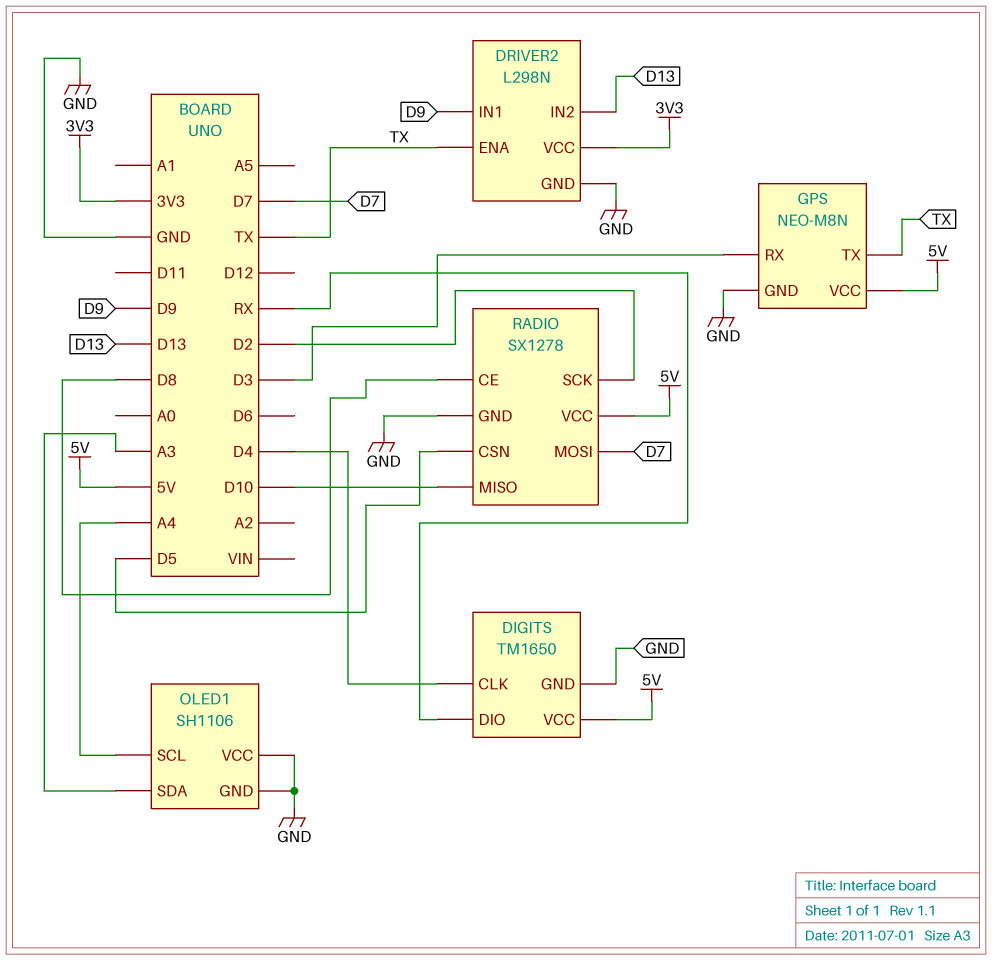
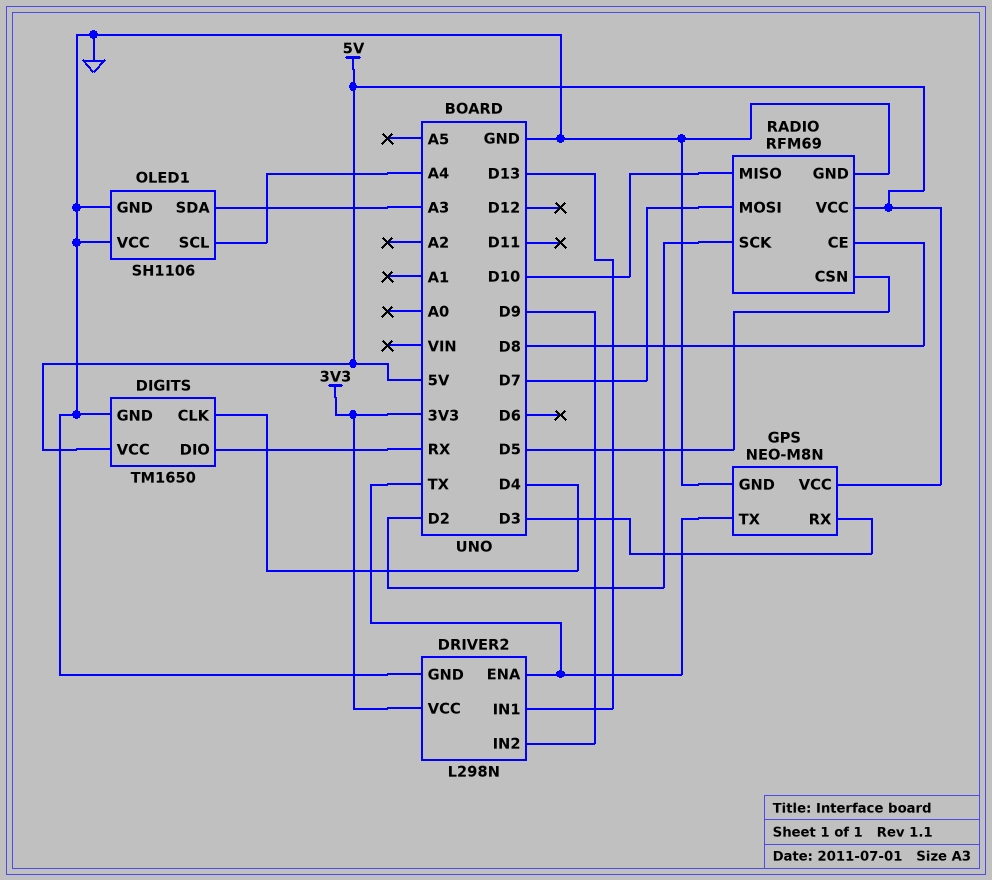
DRIVER2 pin IN1: D9 -> D13
DRIVER2 pin IN2: D13 -> D9
RADIO: SX1278 -> RFM69

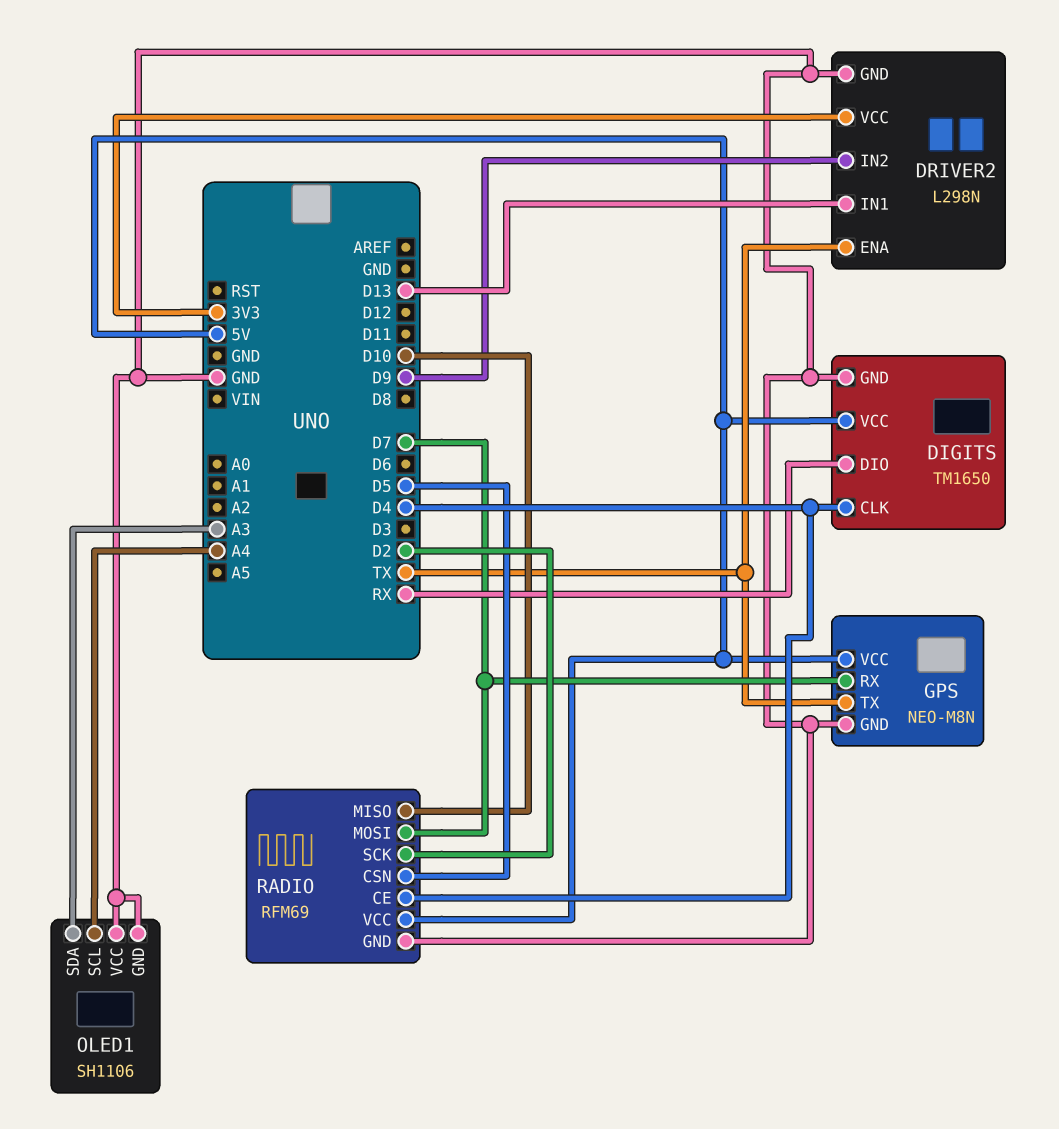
GPS pin RX: D3 -> D7
RADIO pin CE: D8 -> D4

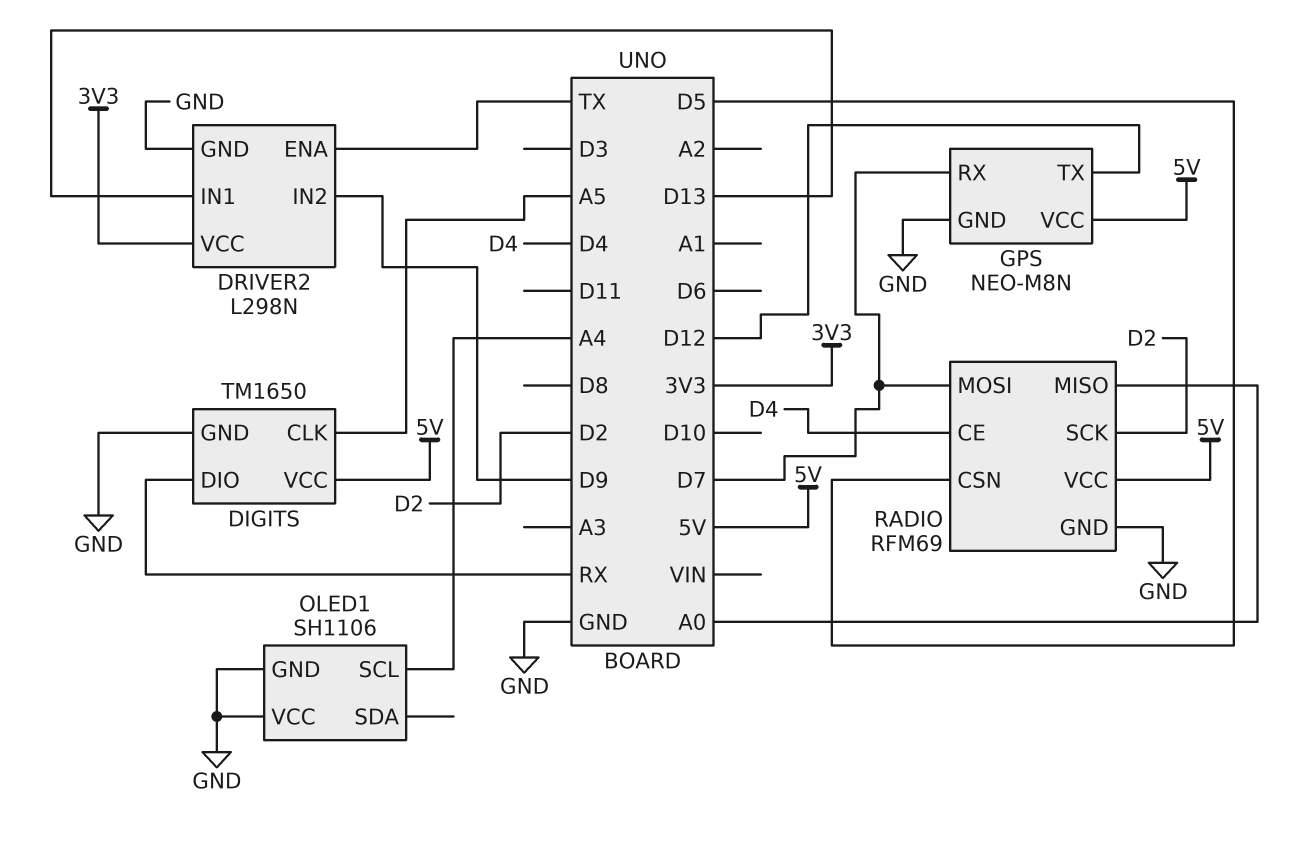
DIGITS pin CLK: D4 -> A5
GPS pin TX: TX -> D12
OLED1 pin SDA: A3 -> none
RADIO pin MISO: D10 -> A0

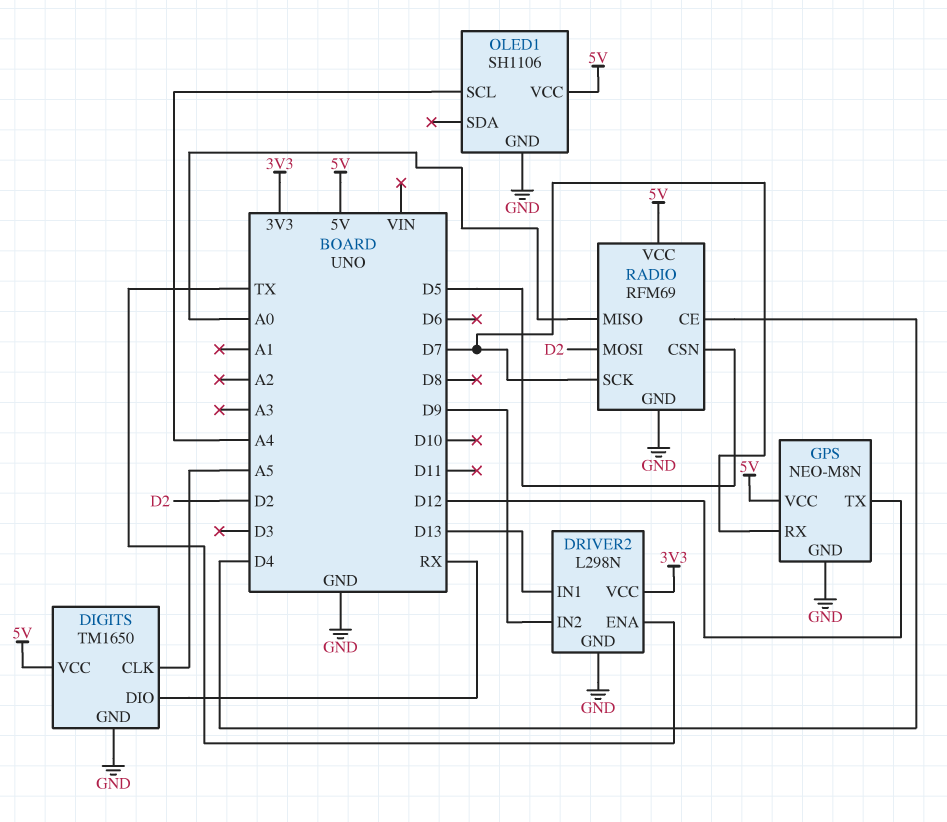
OLED1 pin VCC: GND -> 5V
RADIO pin MOSI: D7 -> D2
RADIO pin SCK: D2 -> D7

